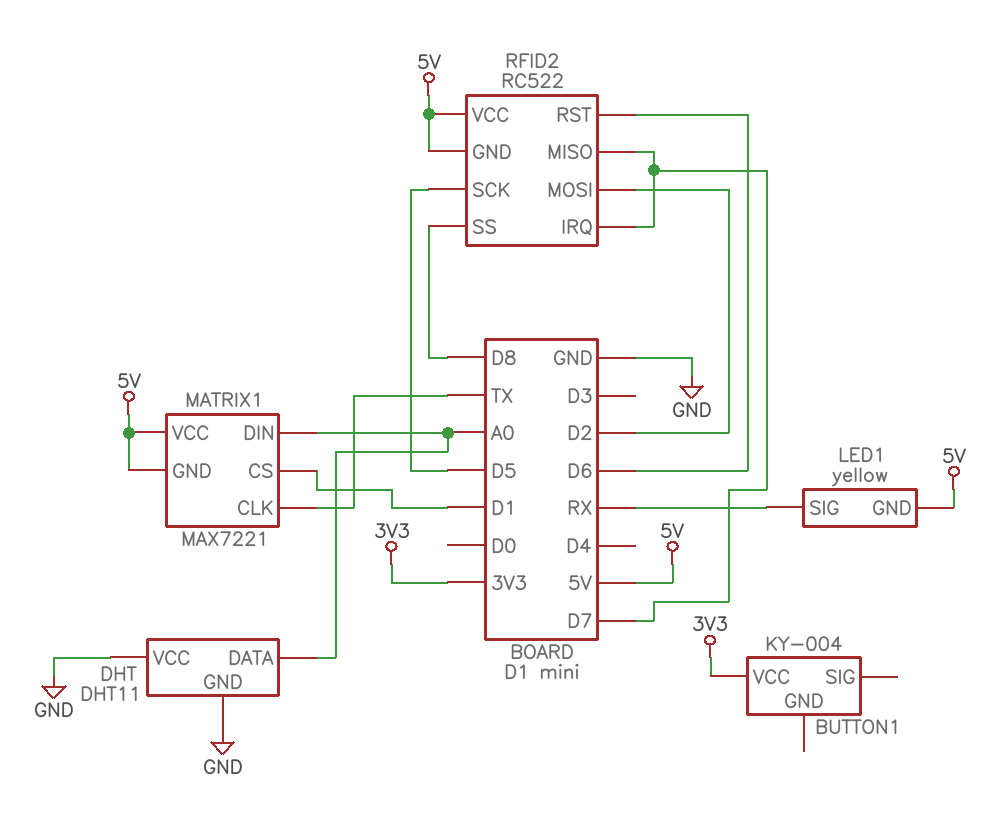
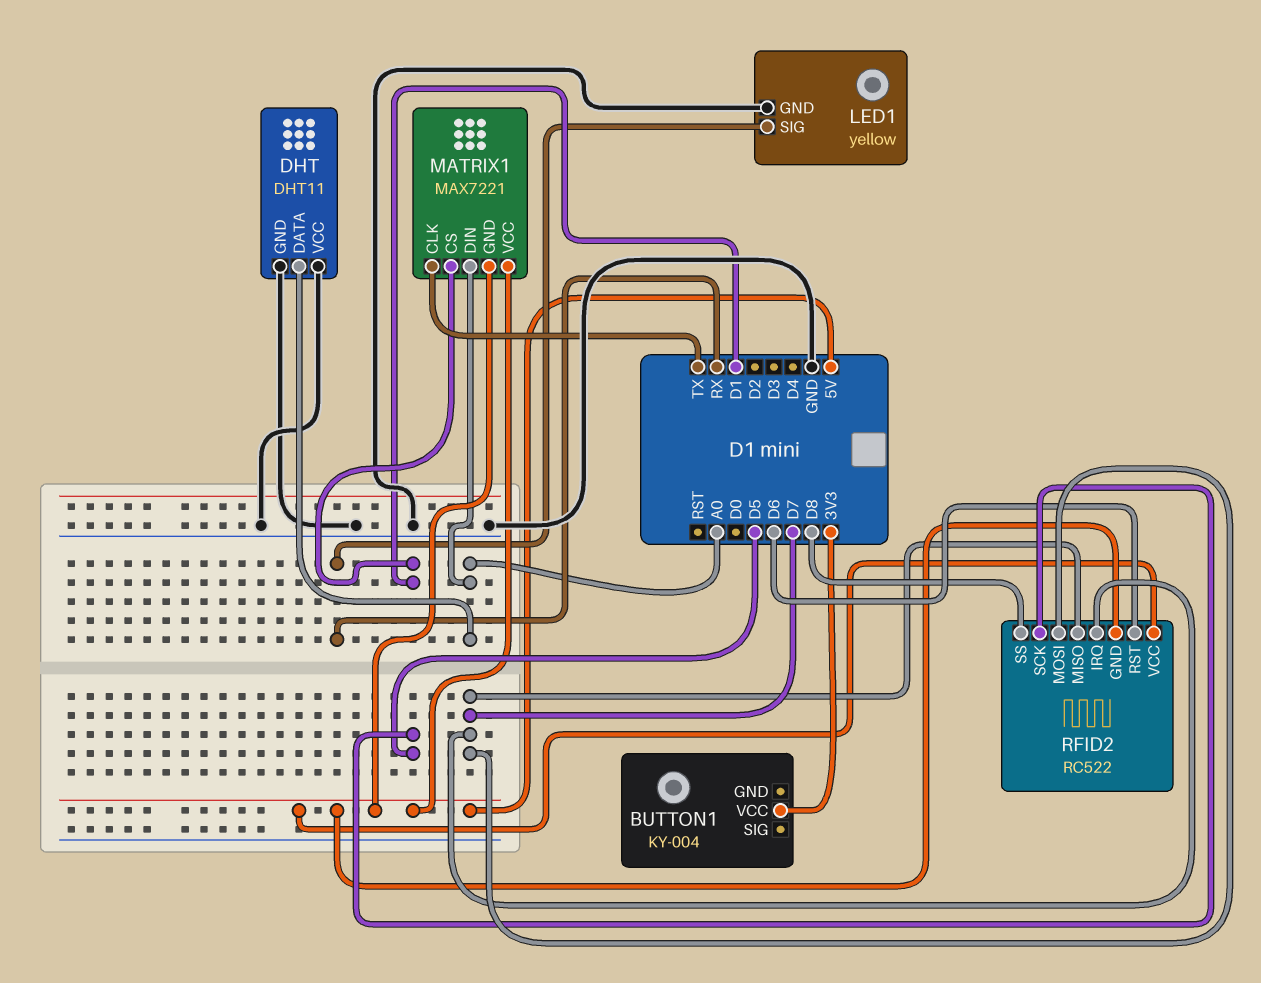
LED1 pin GND: 5V -> GND
RFID2 pin MOSI: D2 -> D7

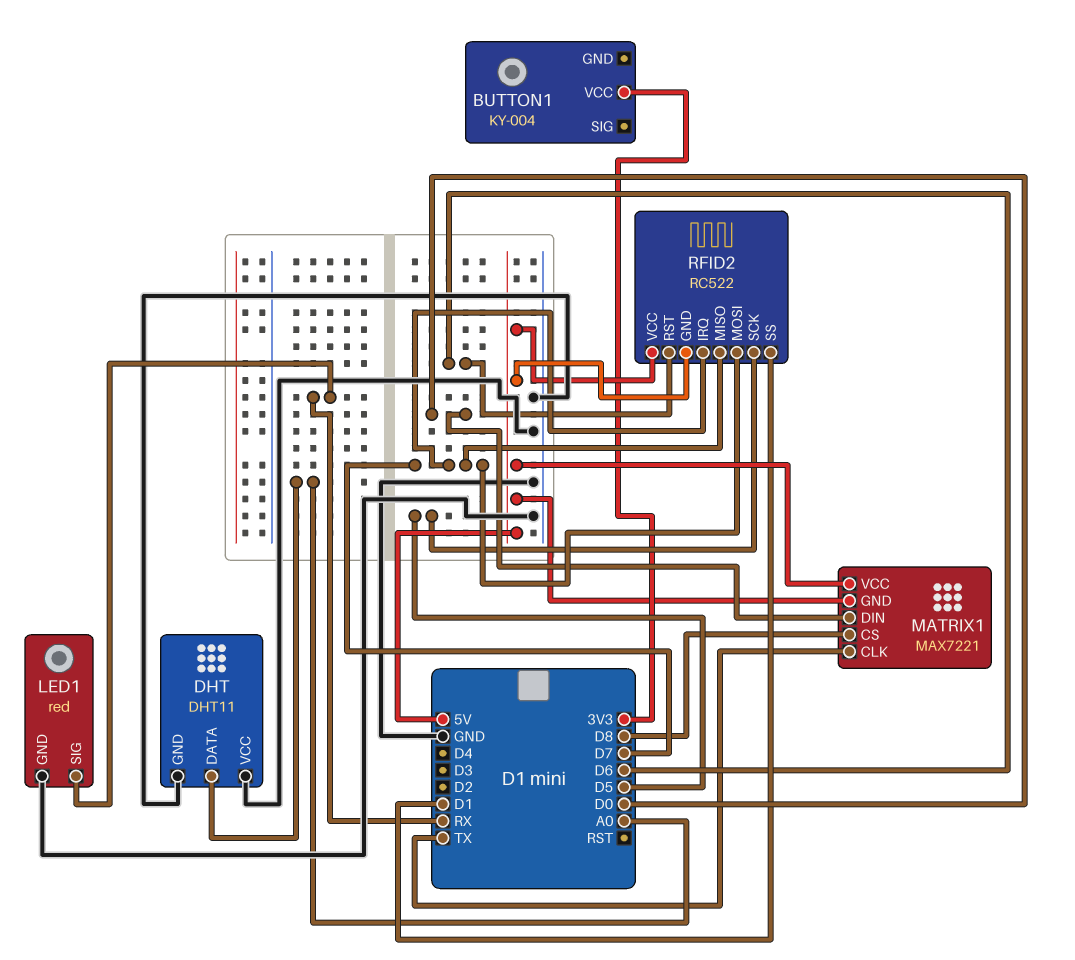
LED1: yellow -> red
MATRIX1 pin CS: D1 -> D8
MATRIX1 pin DIN: A0 -> D0
RFID2 pin SS: D8 -> D1

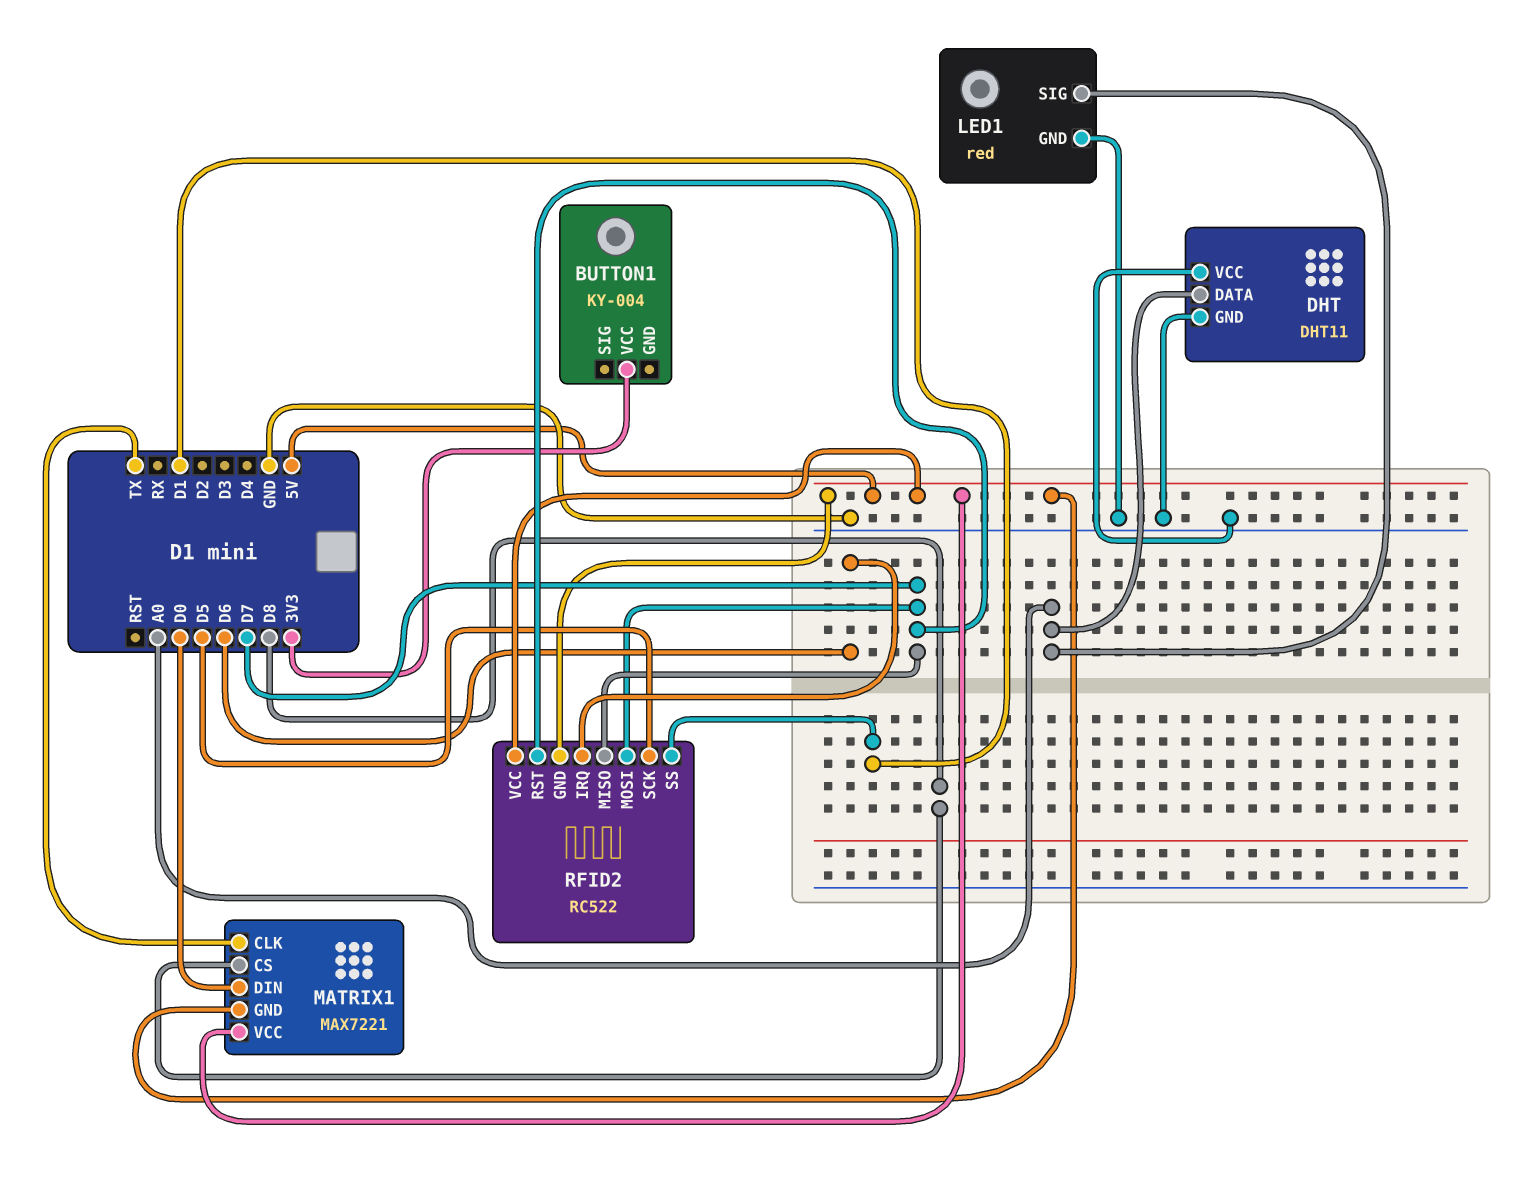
LED1 pin SIG: RX -> A0
RFID2 pin IRQ: D7 -> D6
RFID2 pin RST: D6 -> D7

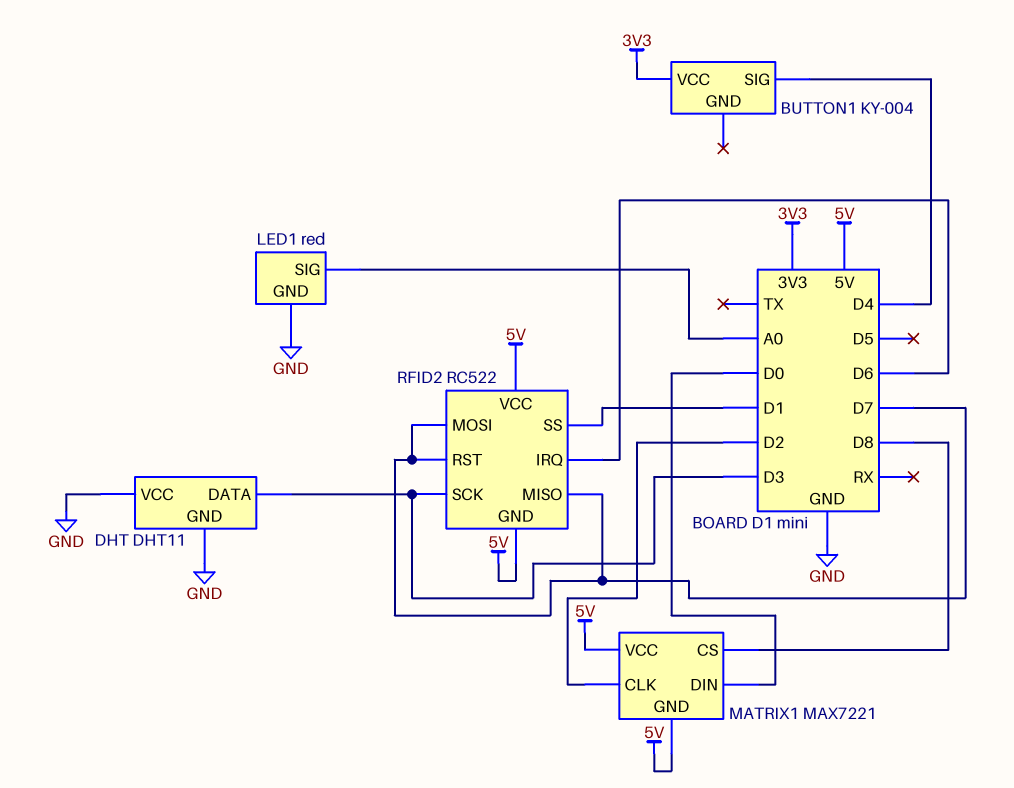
BUTTON1 pin SIG: none -> D4
DHT pin DATA: A0 -> D3
MATRIX1 pin CLK: TX -> D2
RFID2 pin SCK: D5 -> D3

